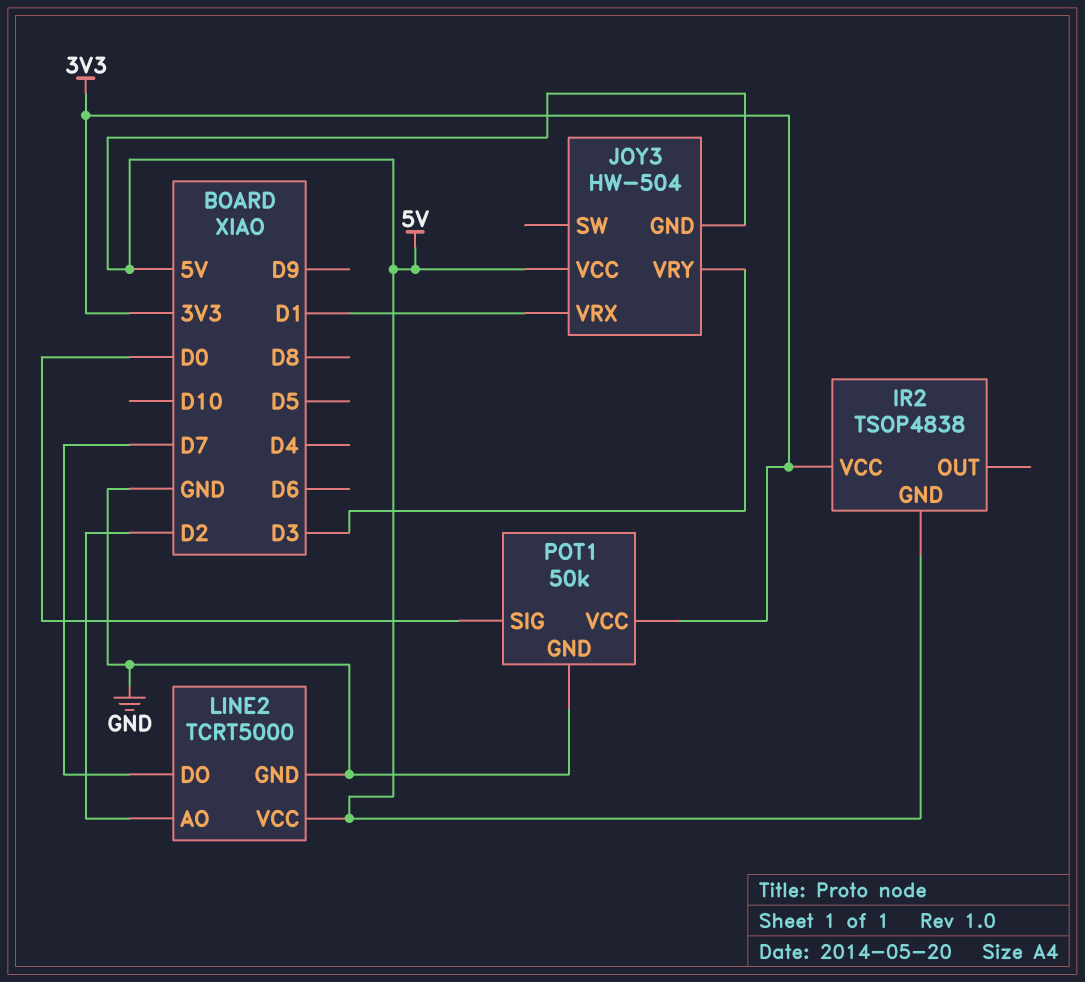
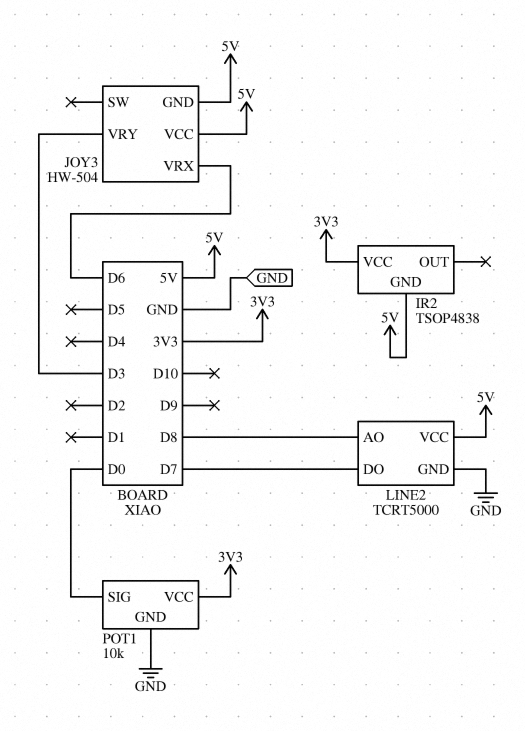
JOY3 pin VRX: D1 -> D6
LINE2 pin AO: D2 -> D8
POT1: 50k -> 10k

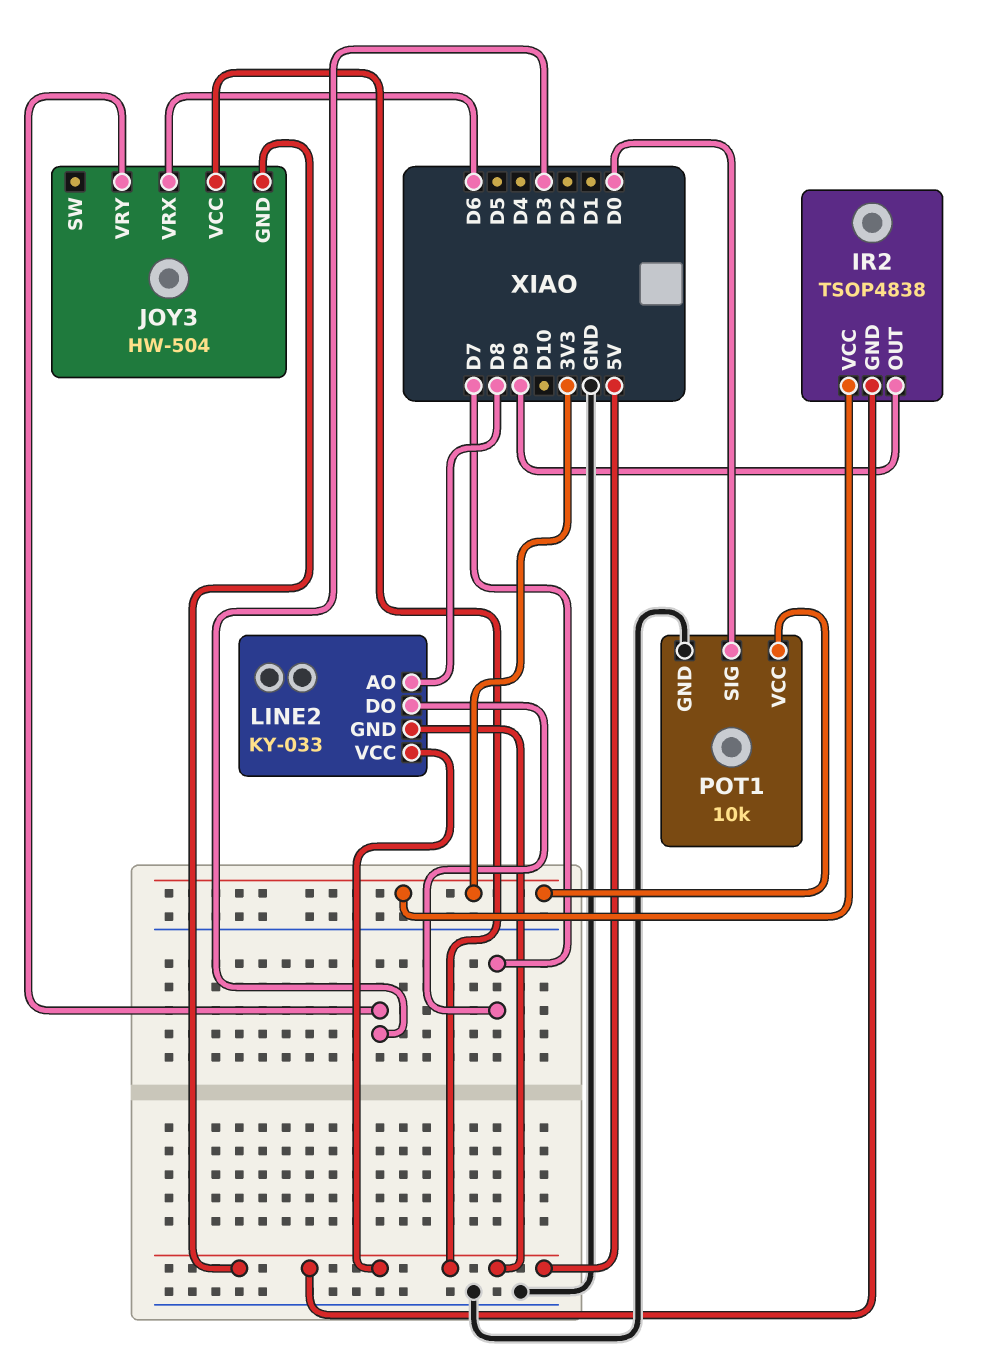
IR2 pin OUT: none -> D9
LINE2: TCRT5000 -> KY-033
LINE2 pin GND: GND -> 5V

